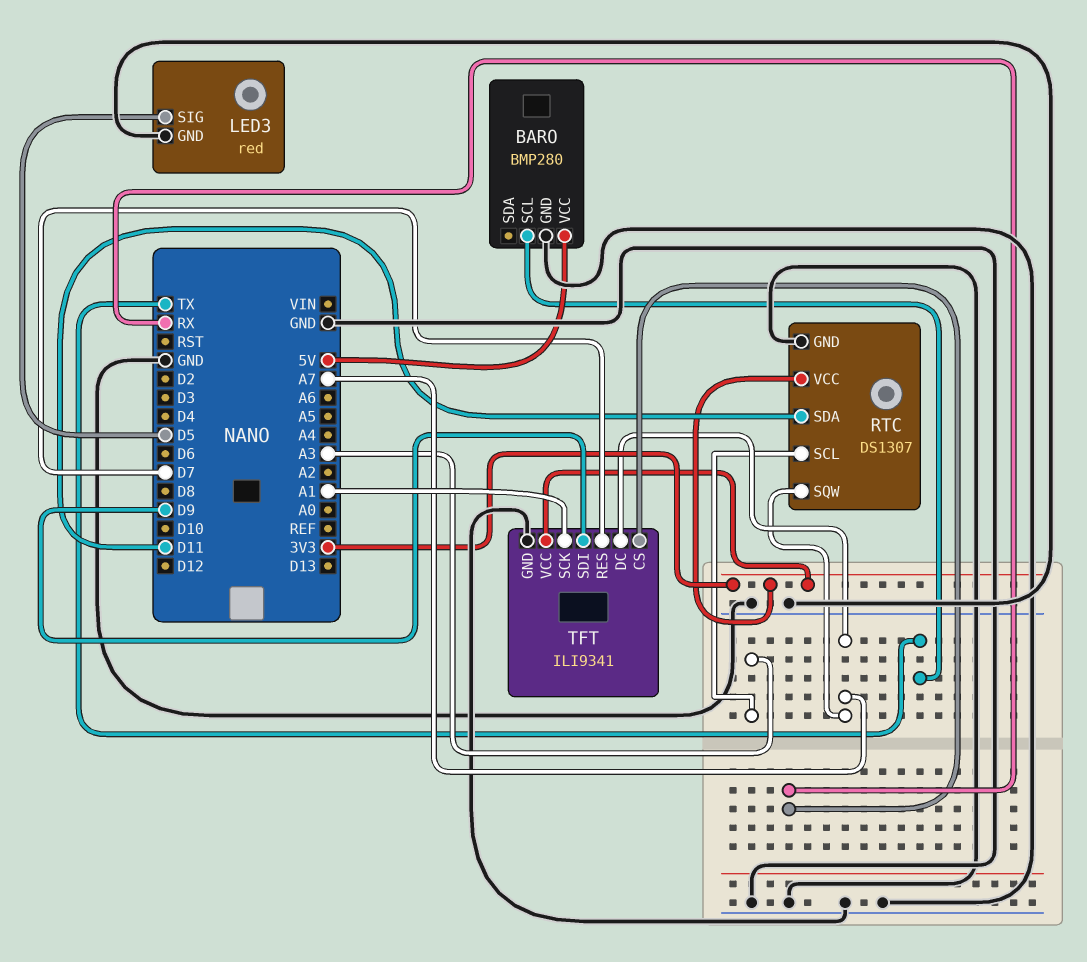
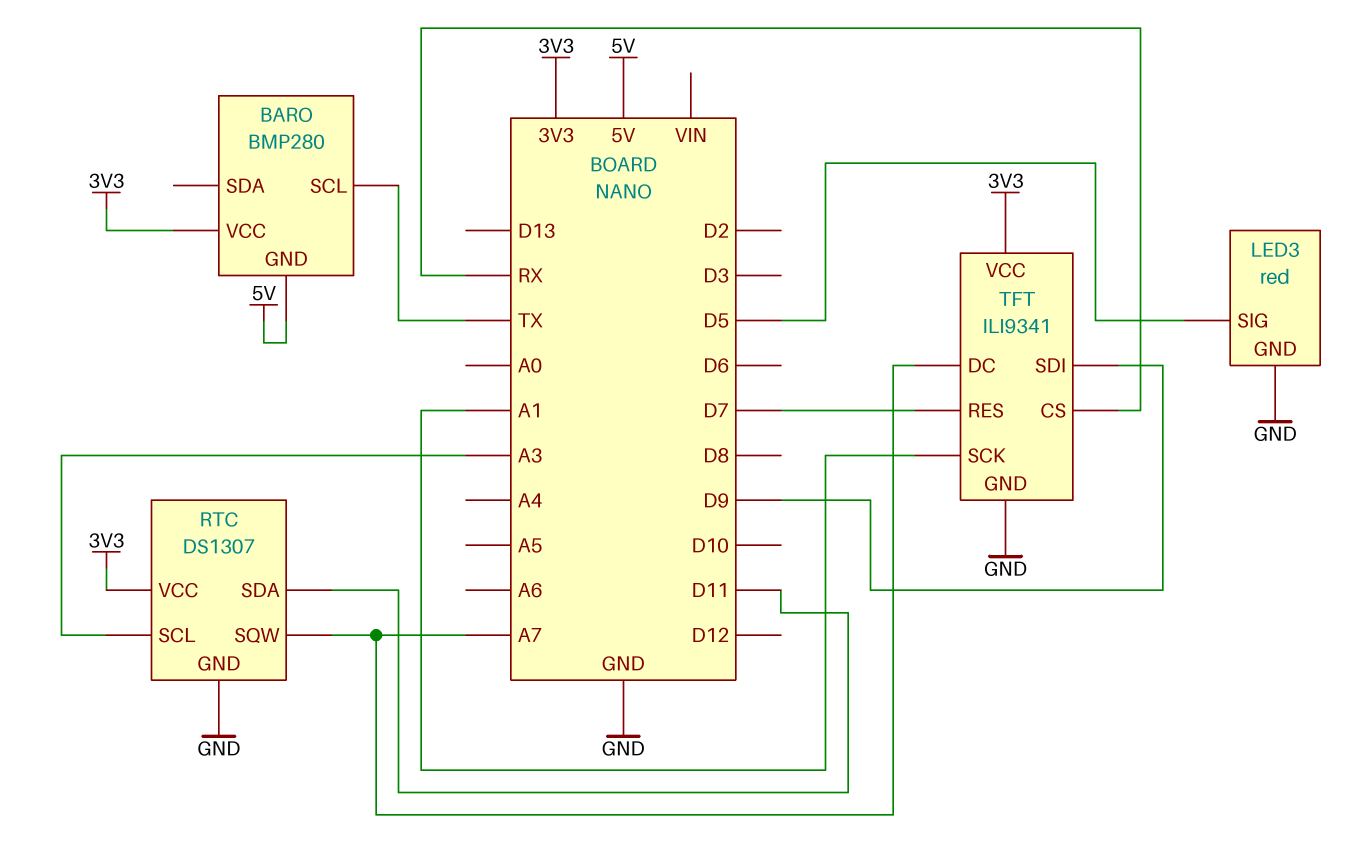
BARO pin GND: GND -> 5V
BARO pin VCC: 5V -> 3V3

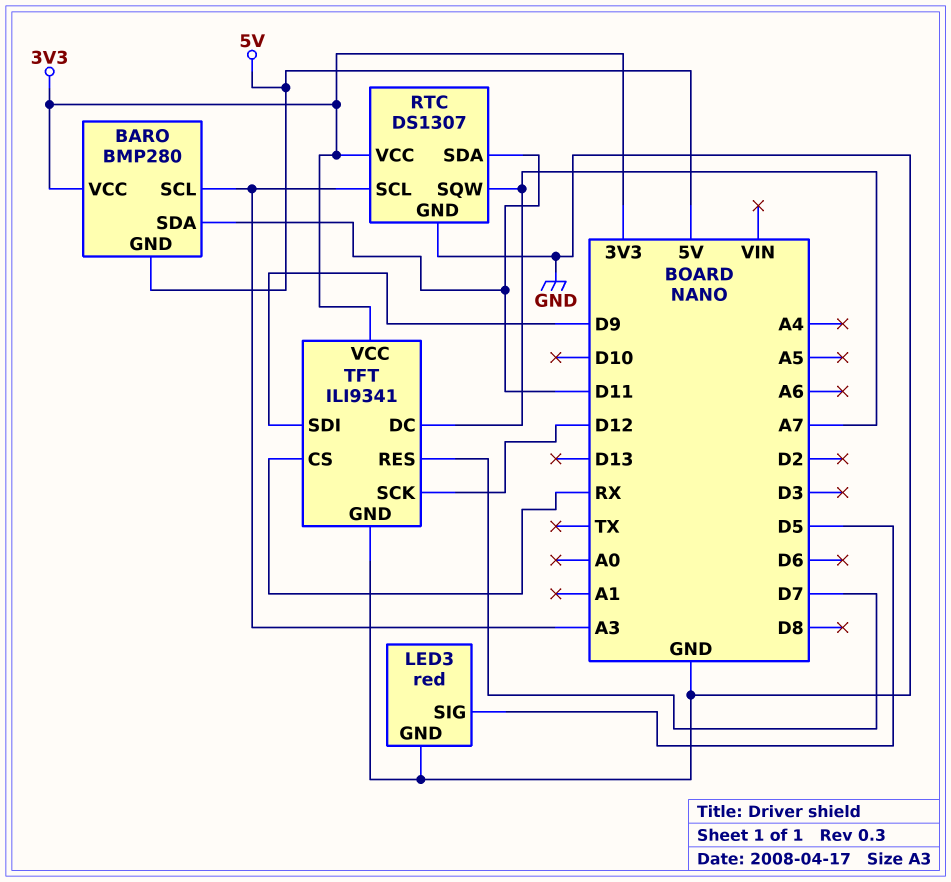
BARO pin SCL: TX -> A3
BARO pin SDA: none -> D11
TFT pin SCK: A1 -> D12

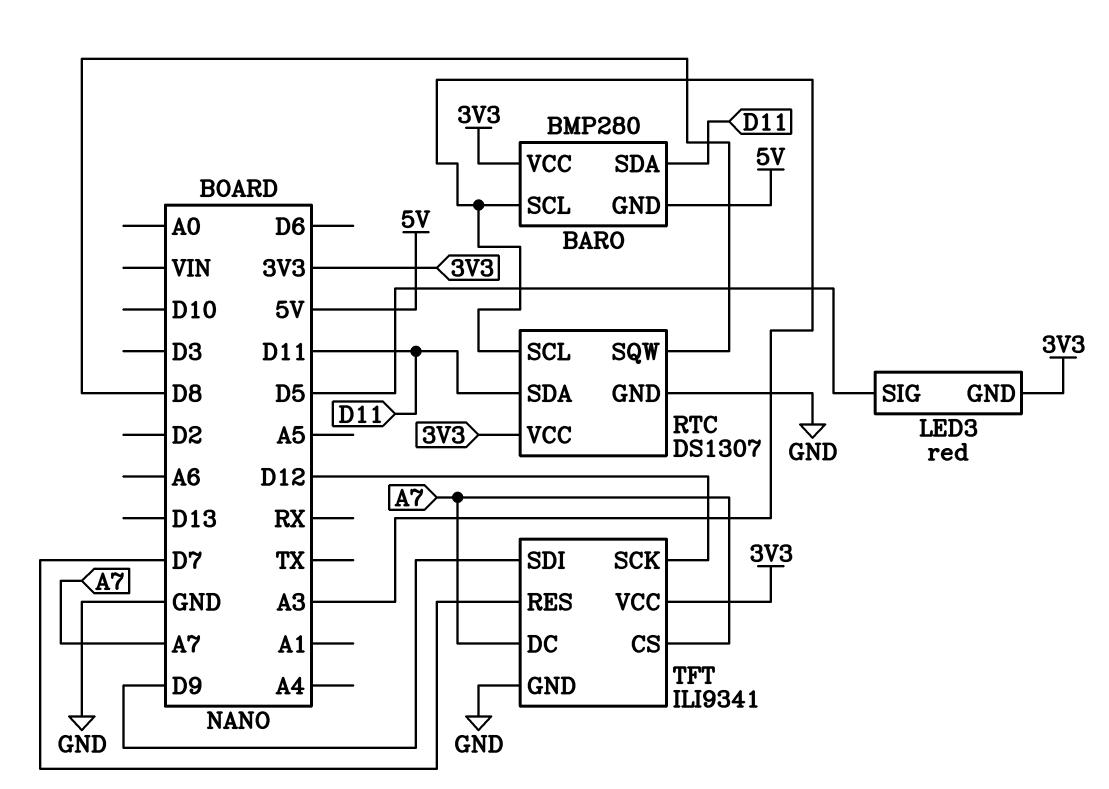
LED3 pin GND: GND -> 3V3
RTC pin SQW: A7 -> D8
TFT pin CS: RX -> A7

